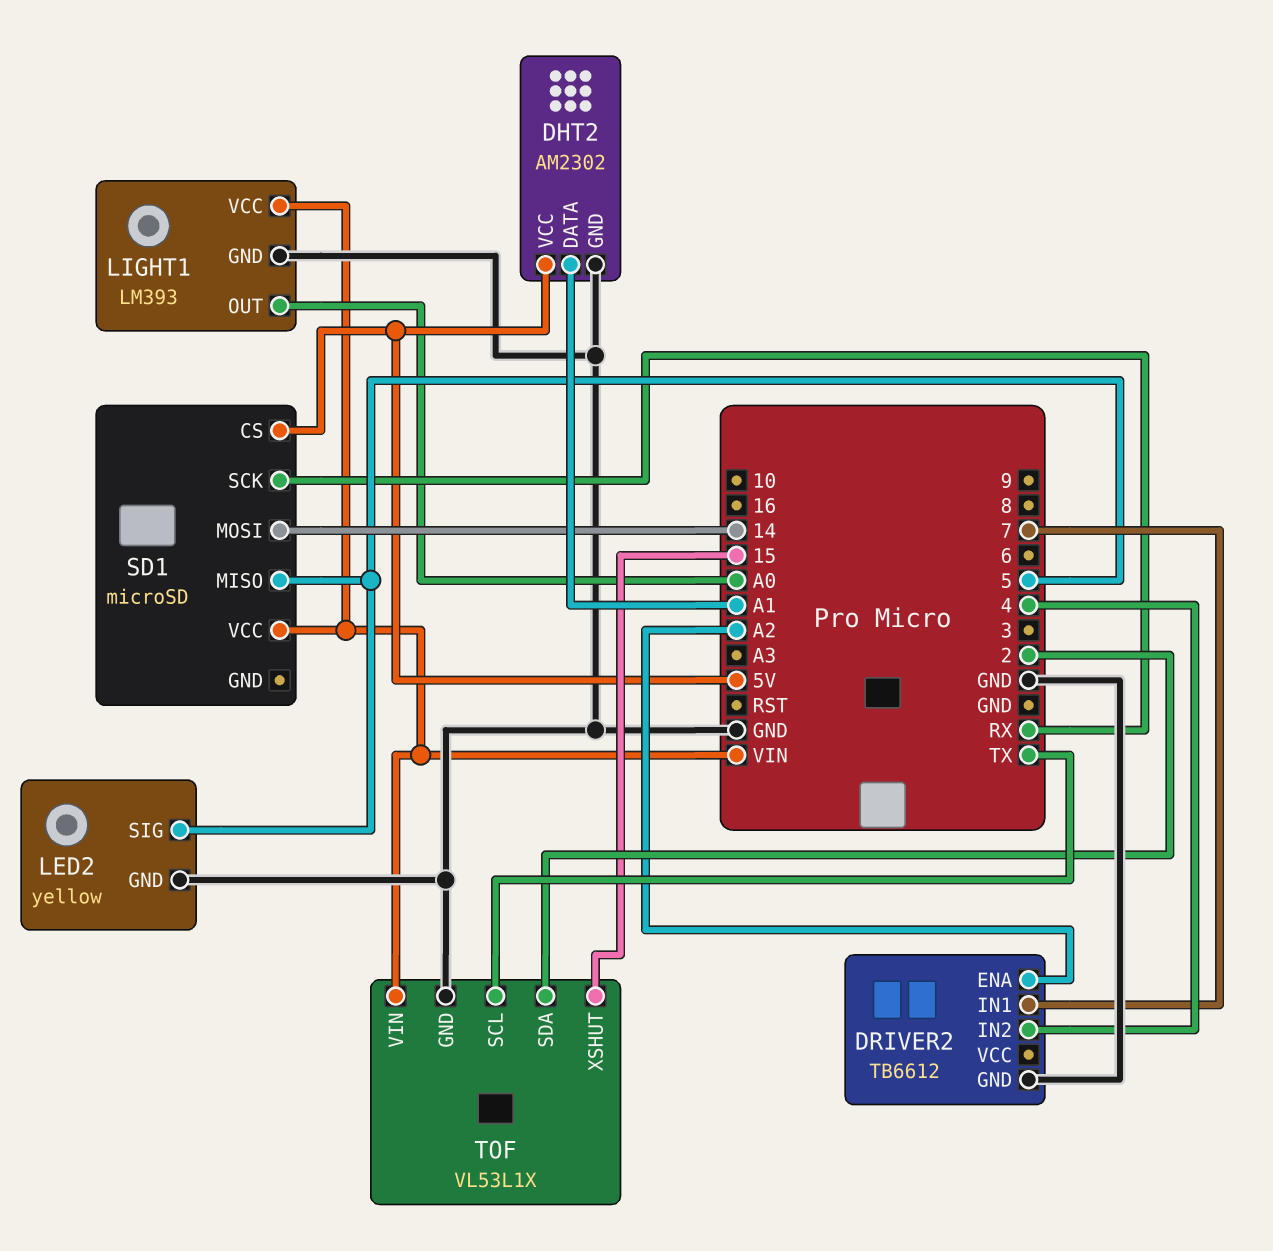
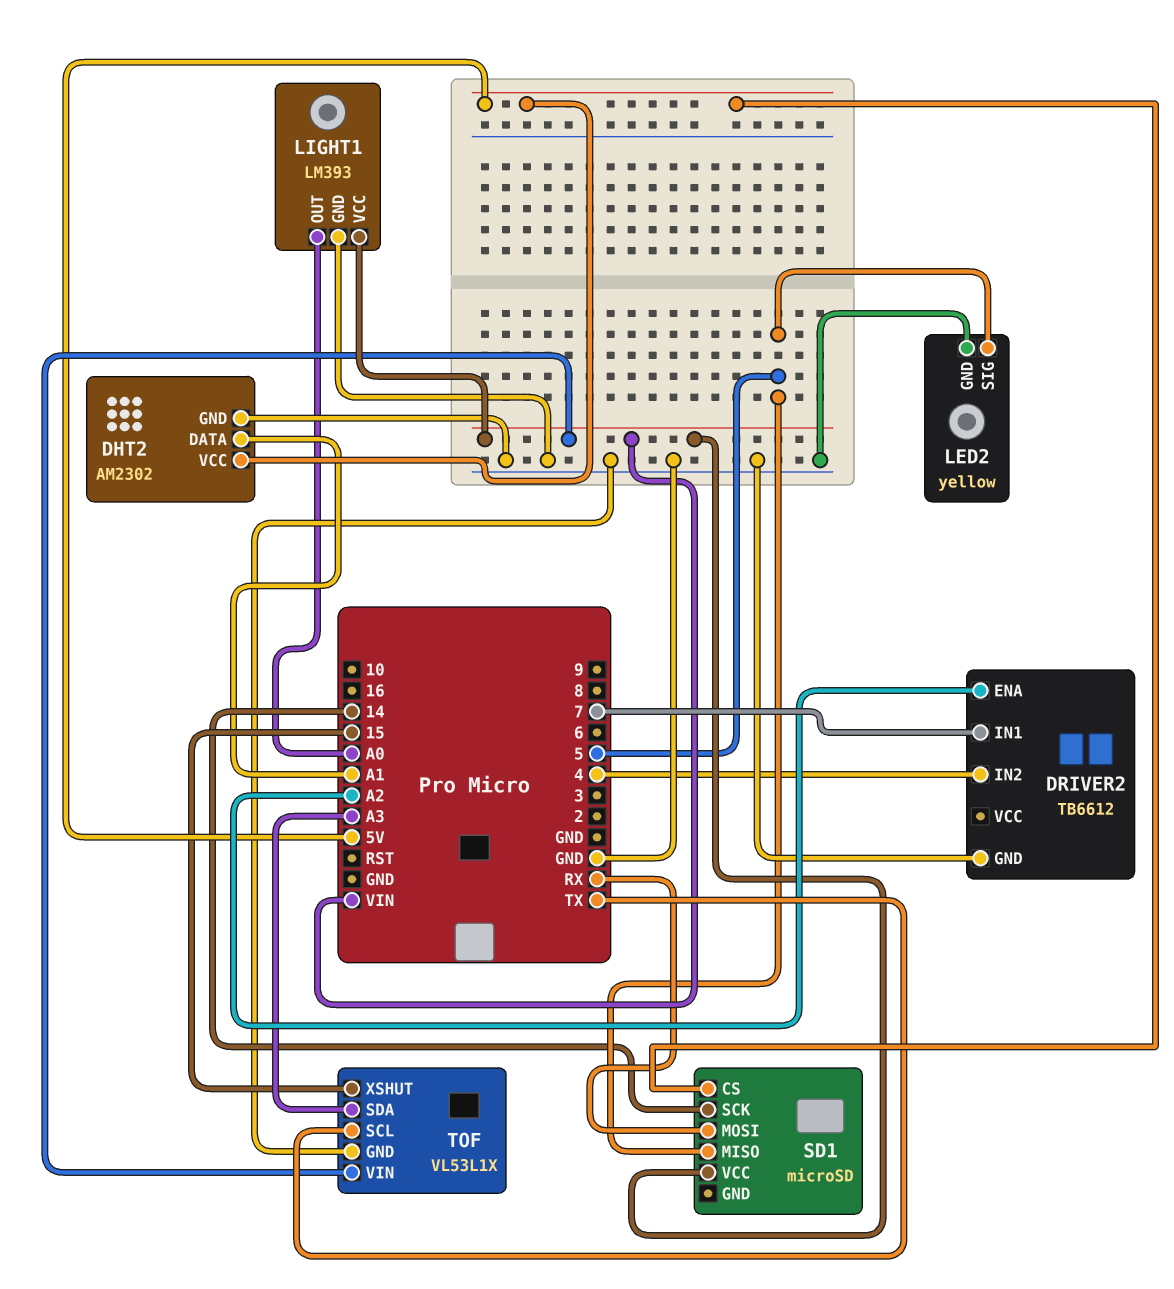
SD1 pin MOSI: 14 -> RX
SD1 pin SCK: RX -> 14
TOF pin SDA: 2 -> A3

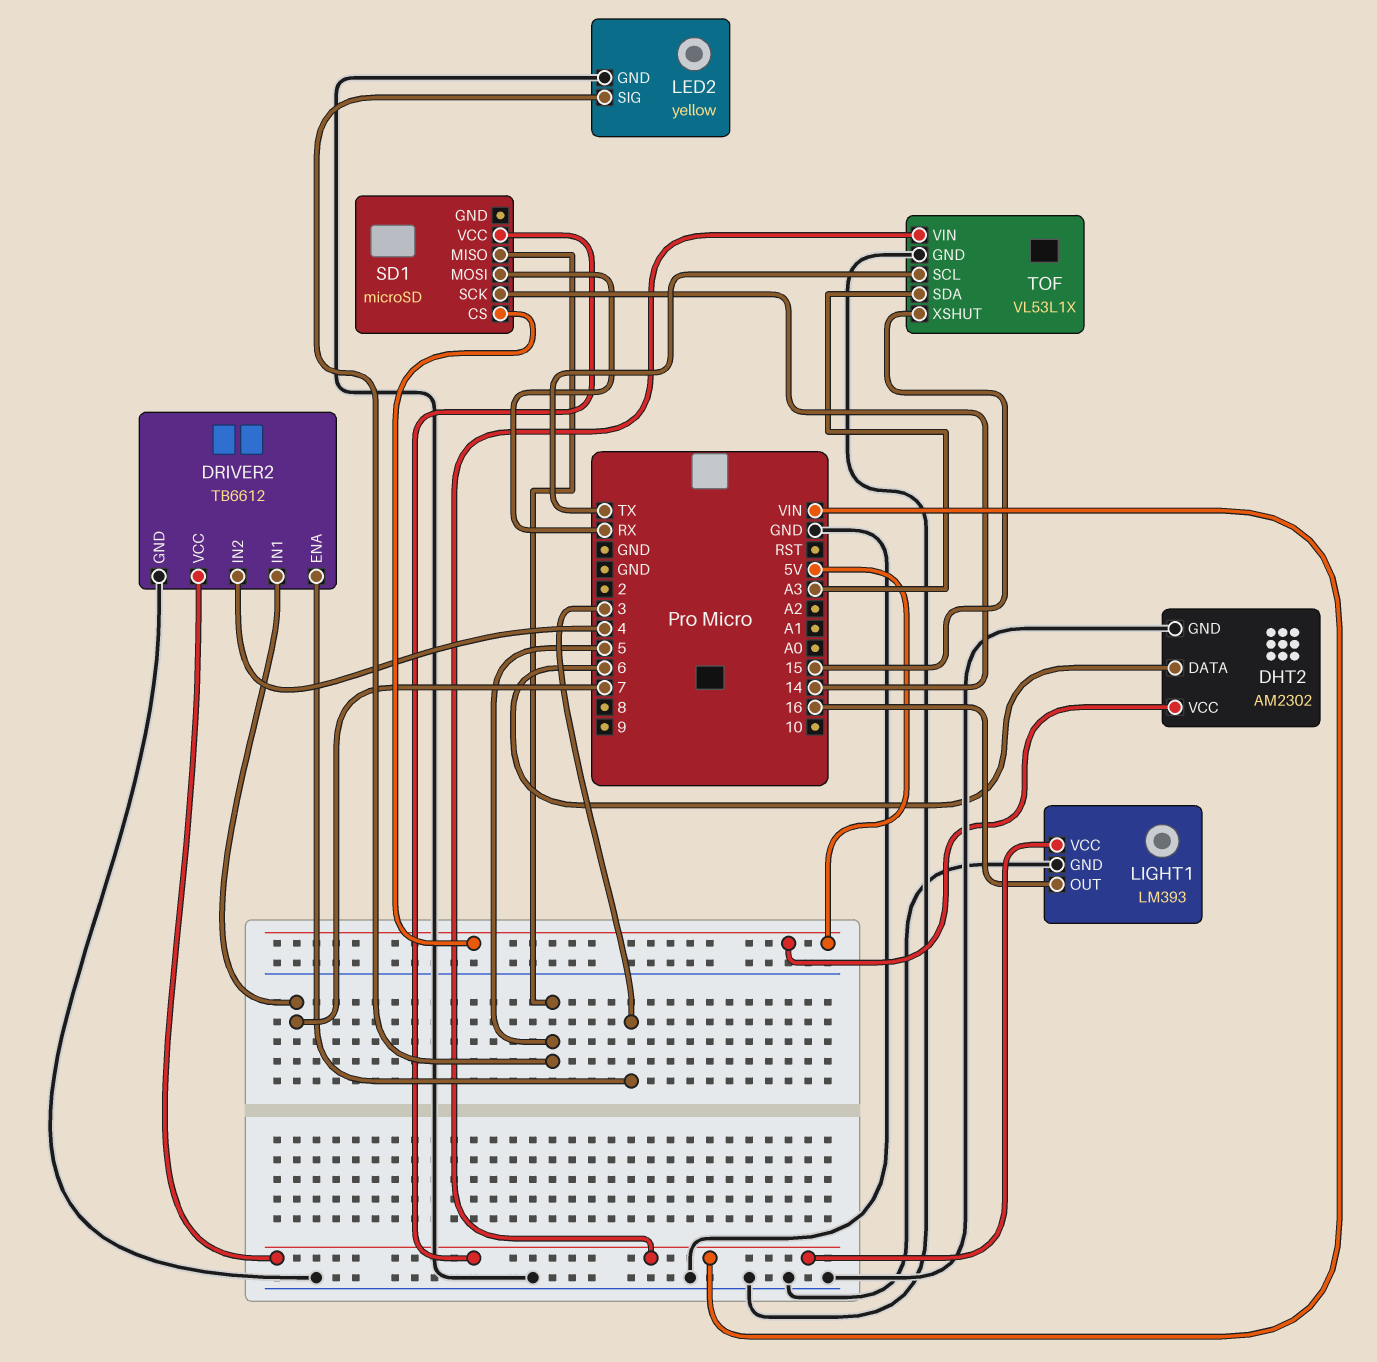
DHT2 pin DATA: A1 -> 6
DRIVER2 pin ENA: A2 -> 3
DRIVER2 pin VCC: none -> VIN
LIGHT1 pin OUT: A0 -> 16

